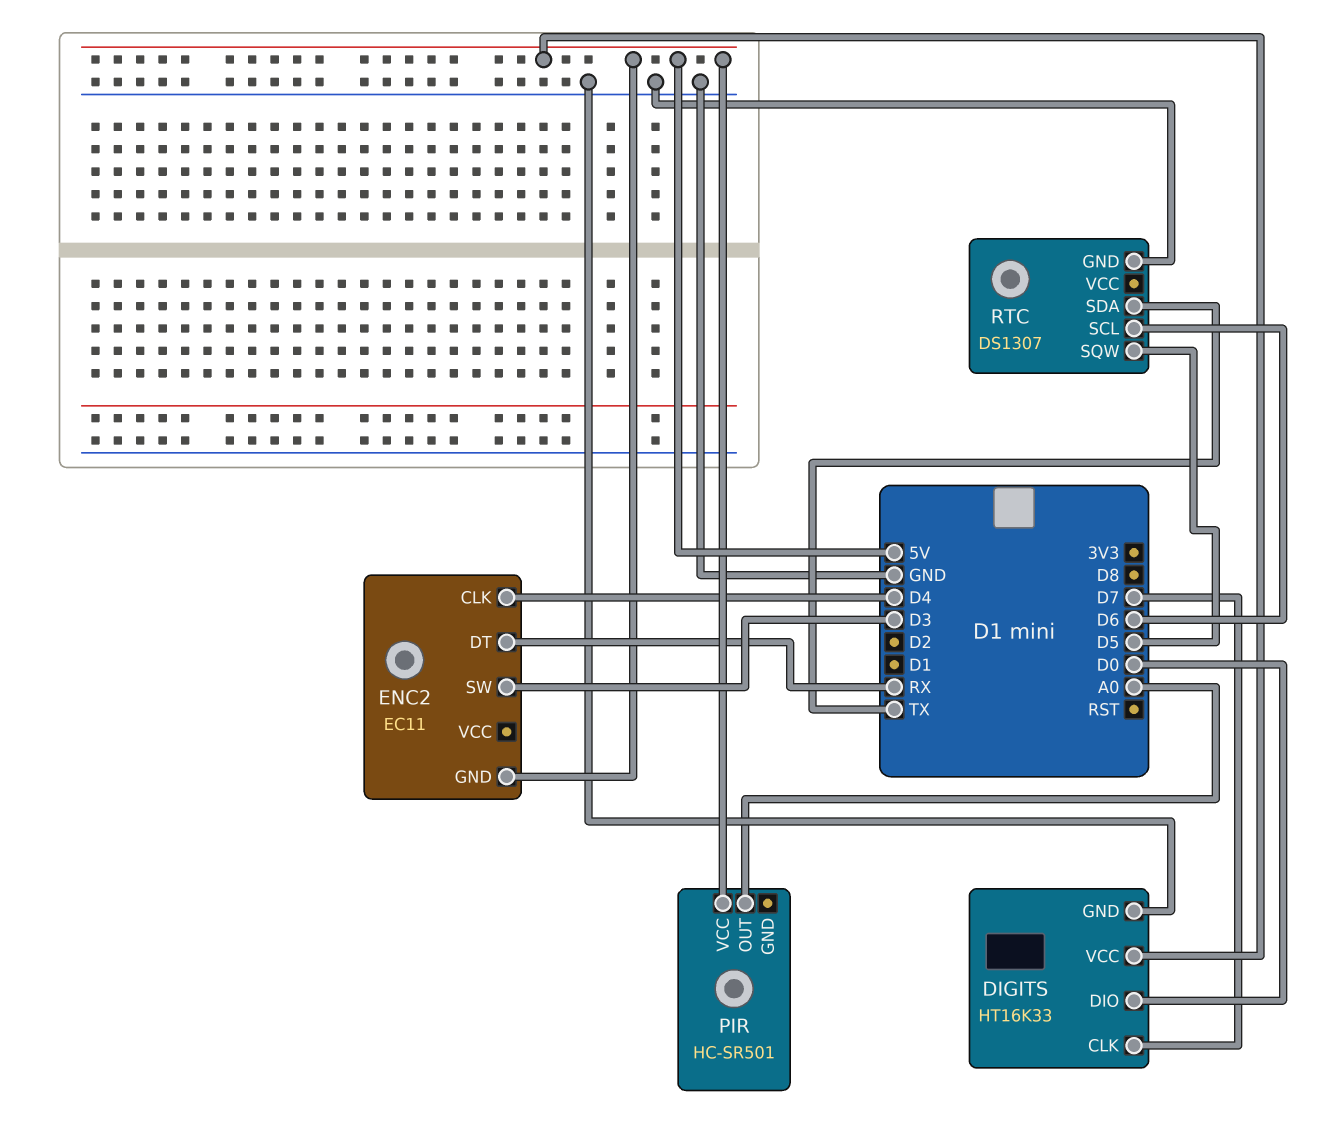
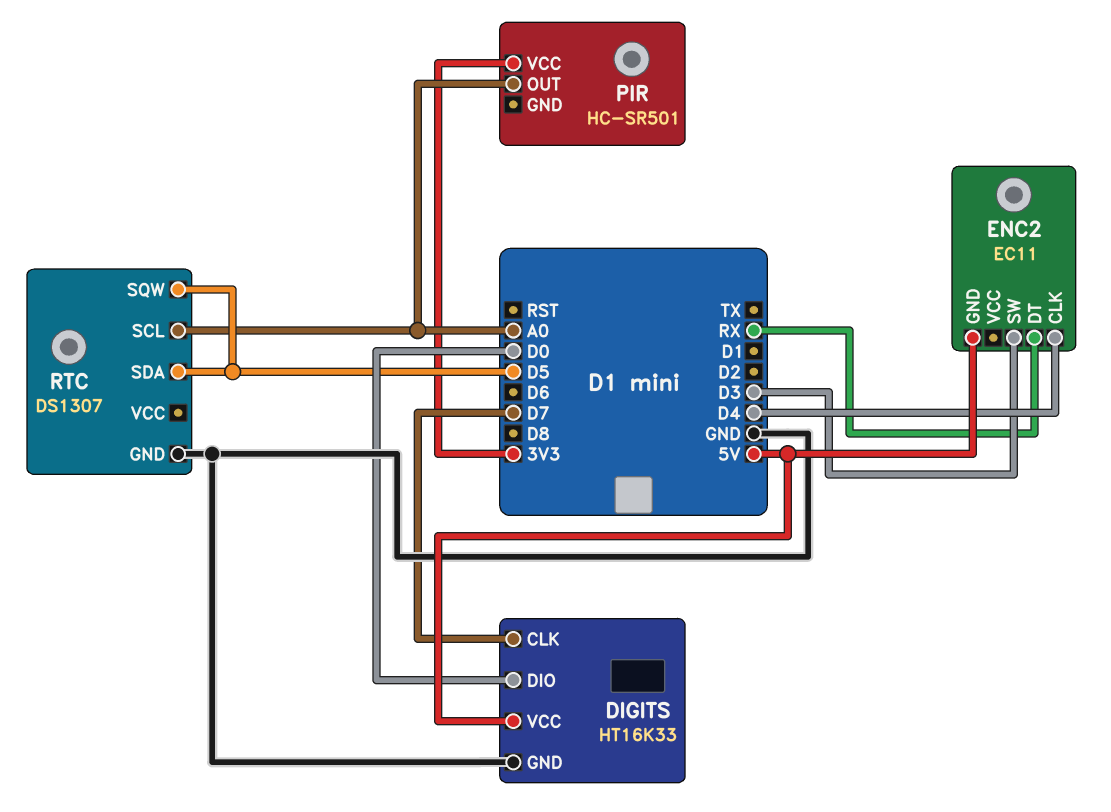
PIR pin VCC: 5V -> 3V3
RTC pin SCL: D6 -> A0
RTC pin SDA: TX -> D5

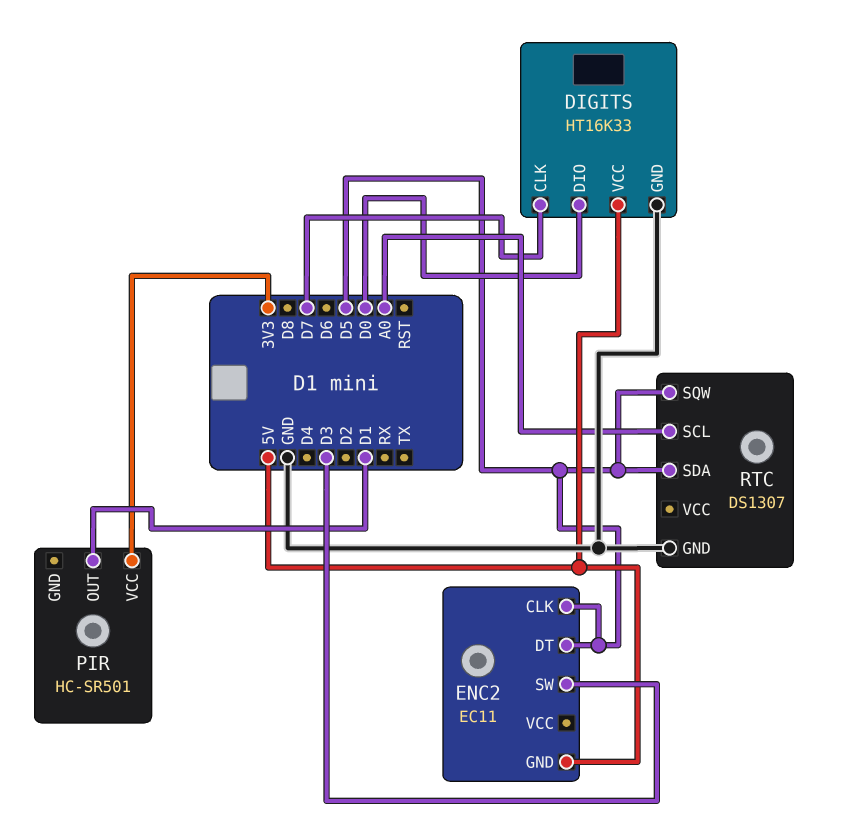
ENC2 pin CLK: D4 -> D5
ENC2 pin DT: RX -> D5
PIR pin OUT: A0 -> D1

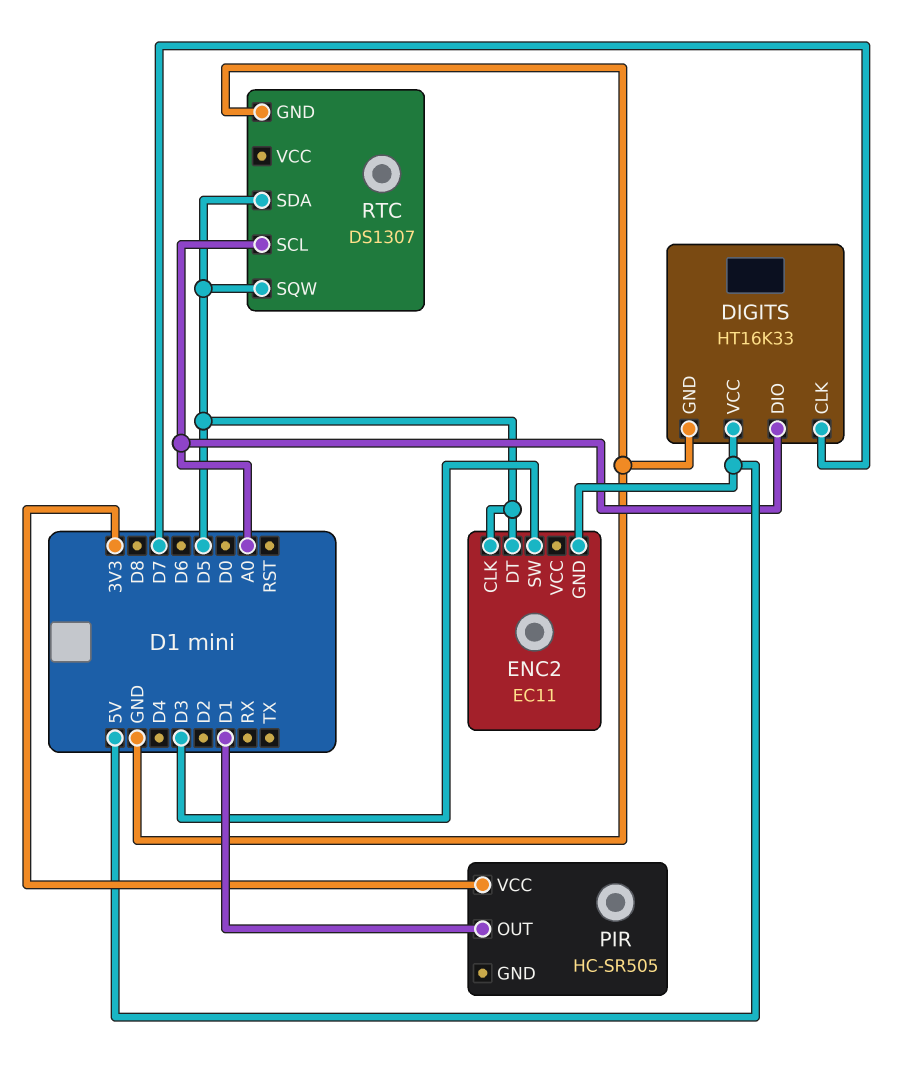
DIGITS pin DIO: D0 -> A0
PIR: HC-SR501 -> HC-SR505

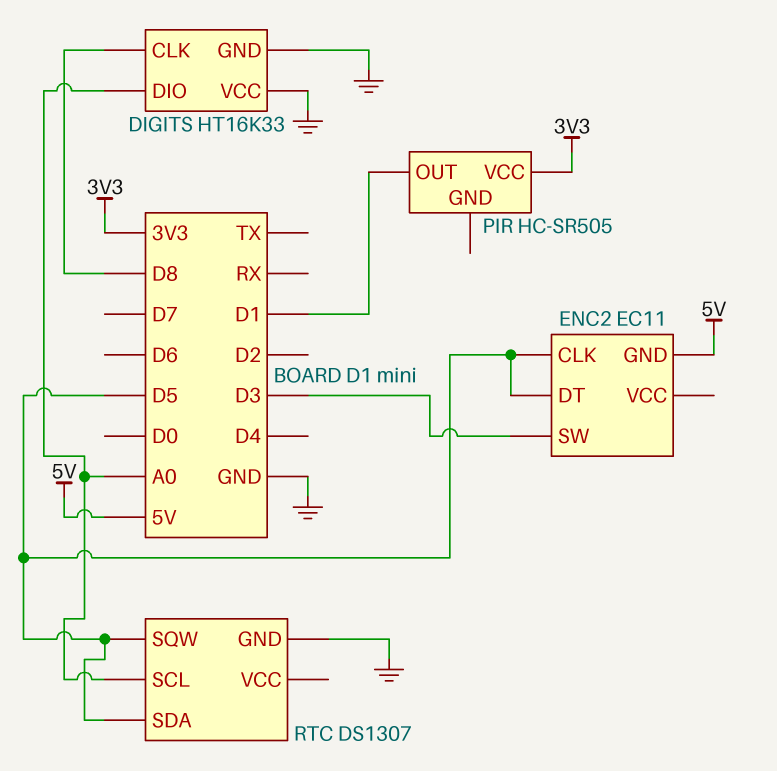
DIGITS pin CLK: D7 -> D8
DIGITS pin VCC: 5V -> GND

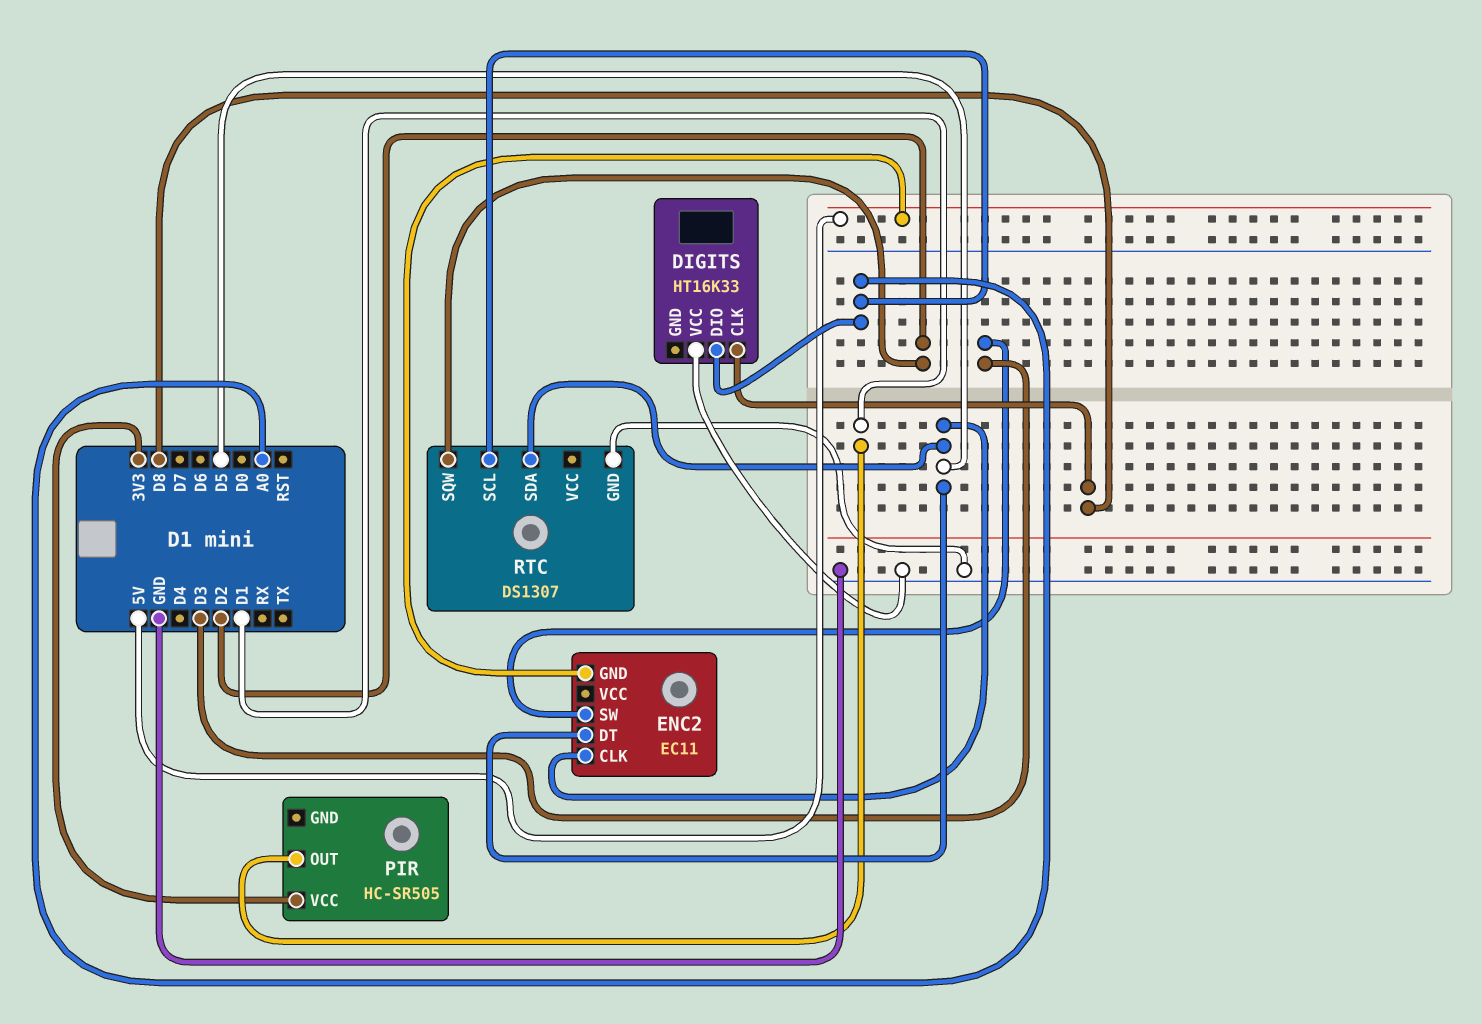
DIGITS pin GND: GND -> none
RTC pin SQW: D5 -> D2

